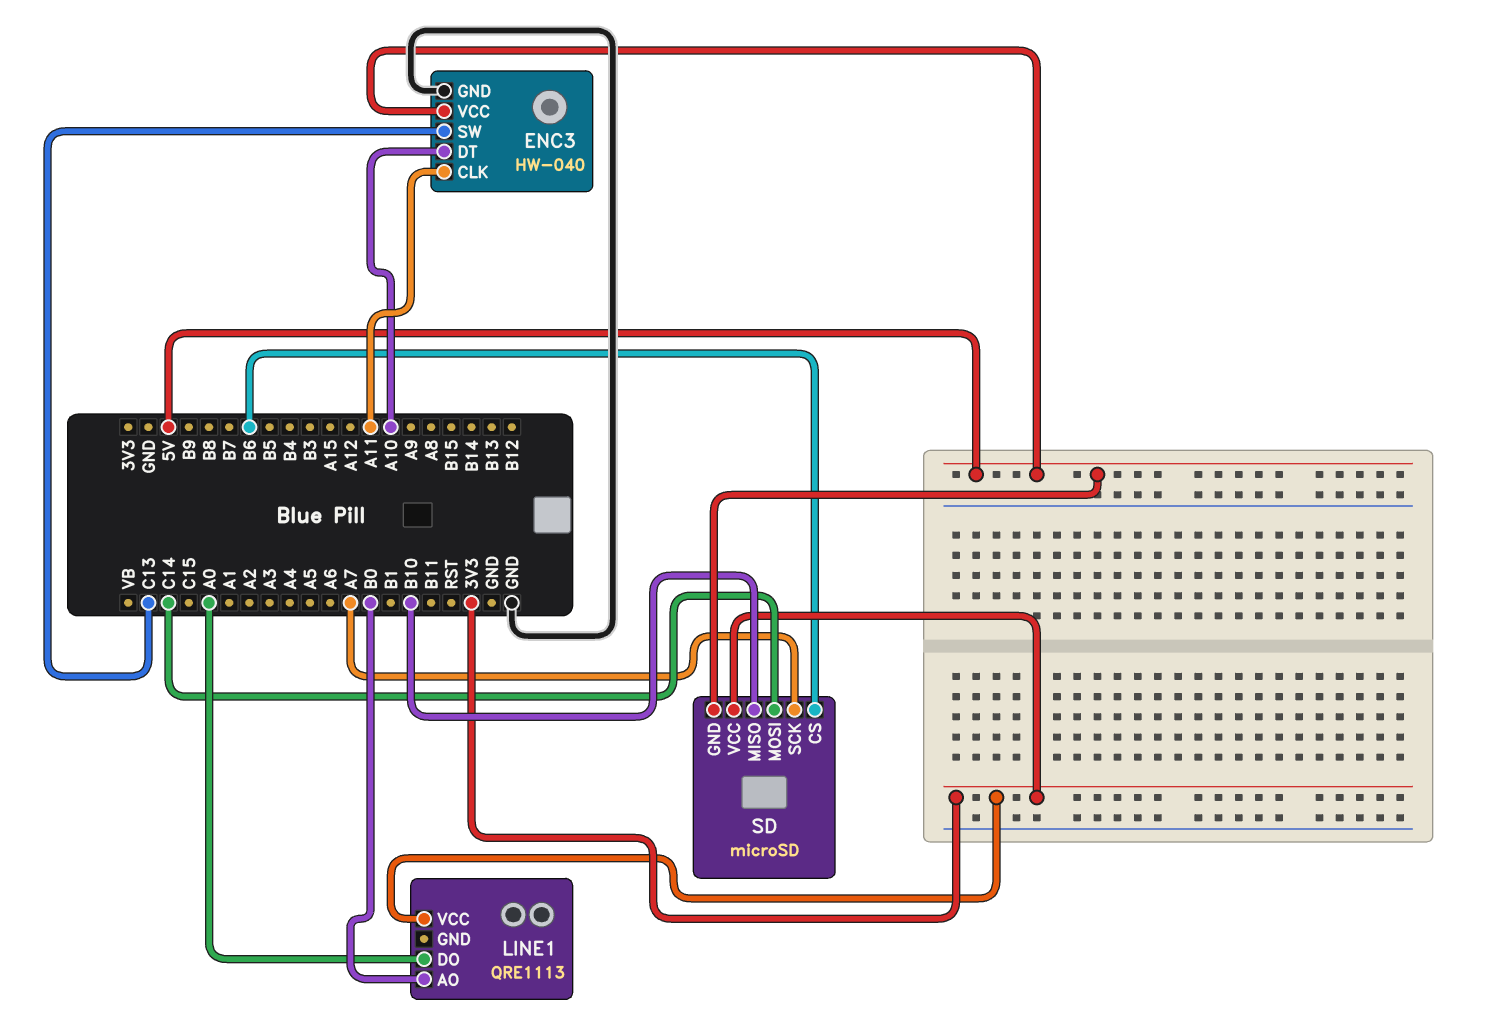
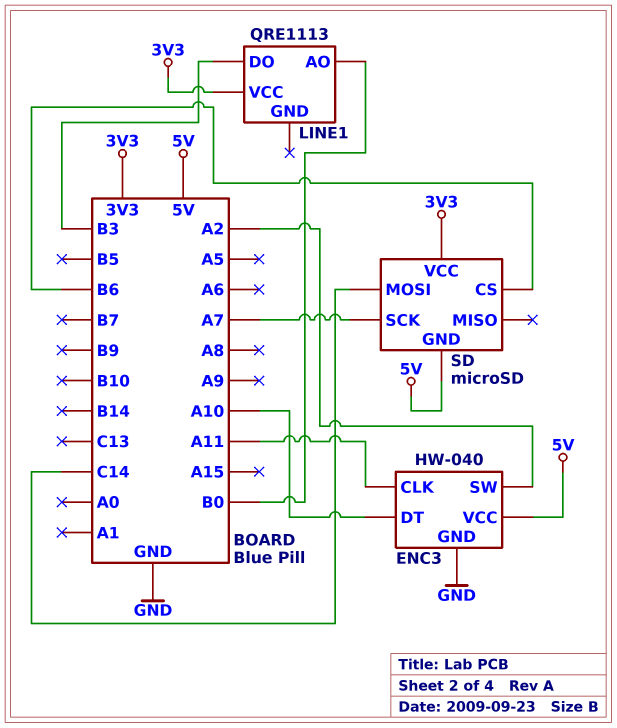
ENC3 pin SW: C13 -> A2
LINE1 pin DO: A0 -> B3
SD pin MISO: B10 -> none

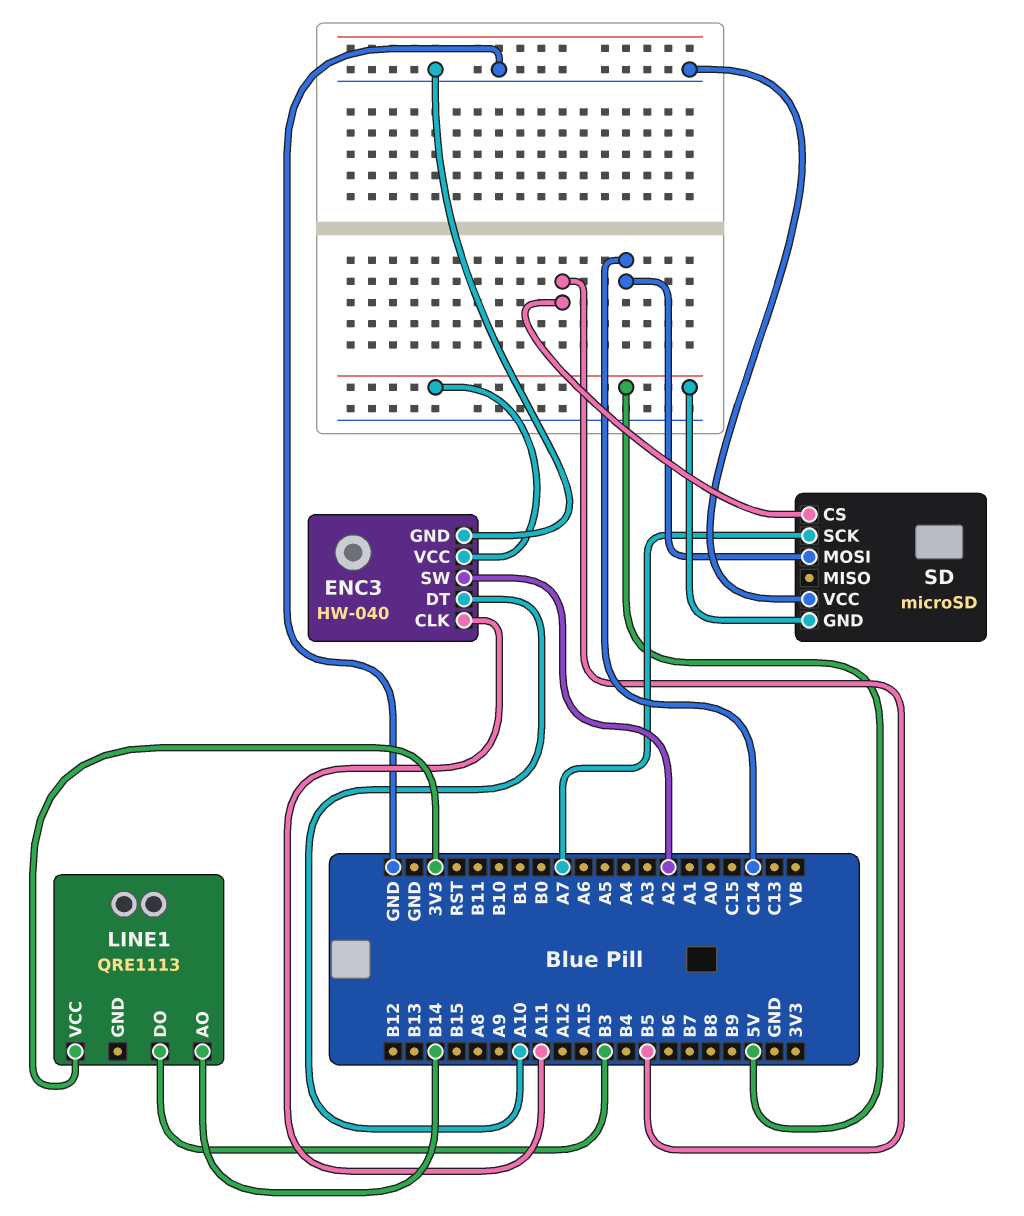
LINE1 pin AO: B0 -> B14
SD pin CS: B6 -> B5
SD pin VCC: 3V3 -> GND

